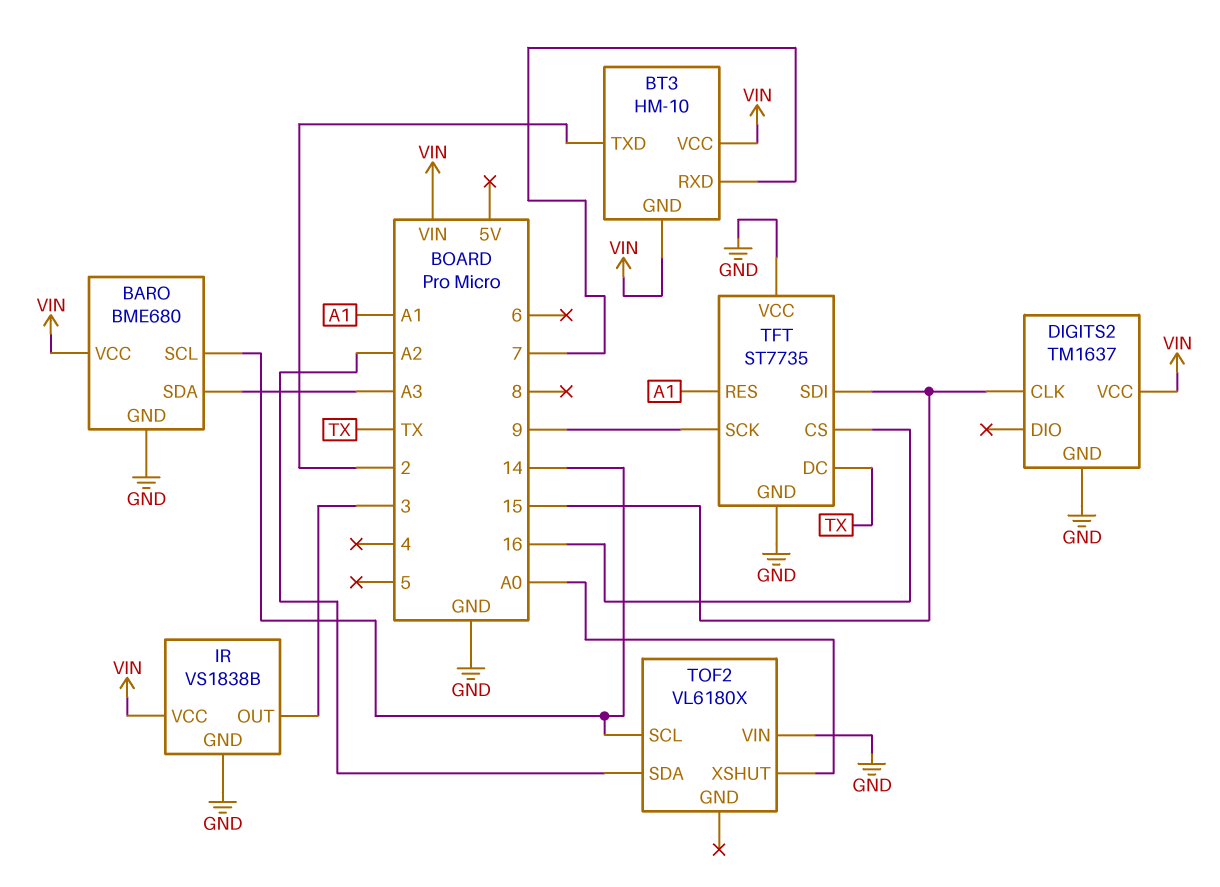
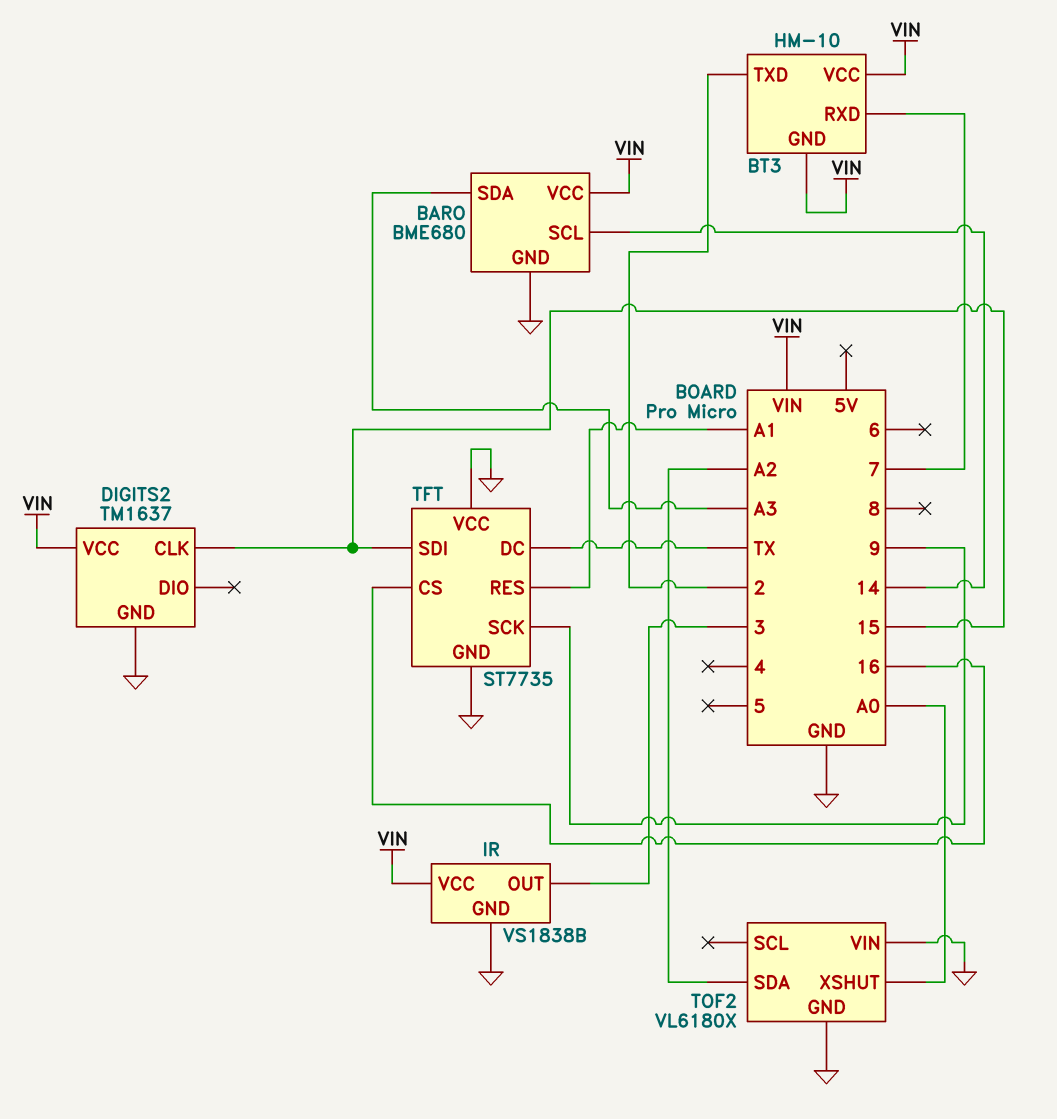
TOF2 pin GND: none -> GND
TOF2 pin SCL: 14 -> none

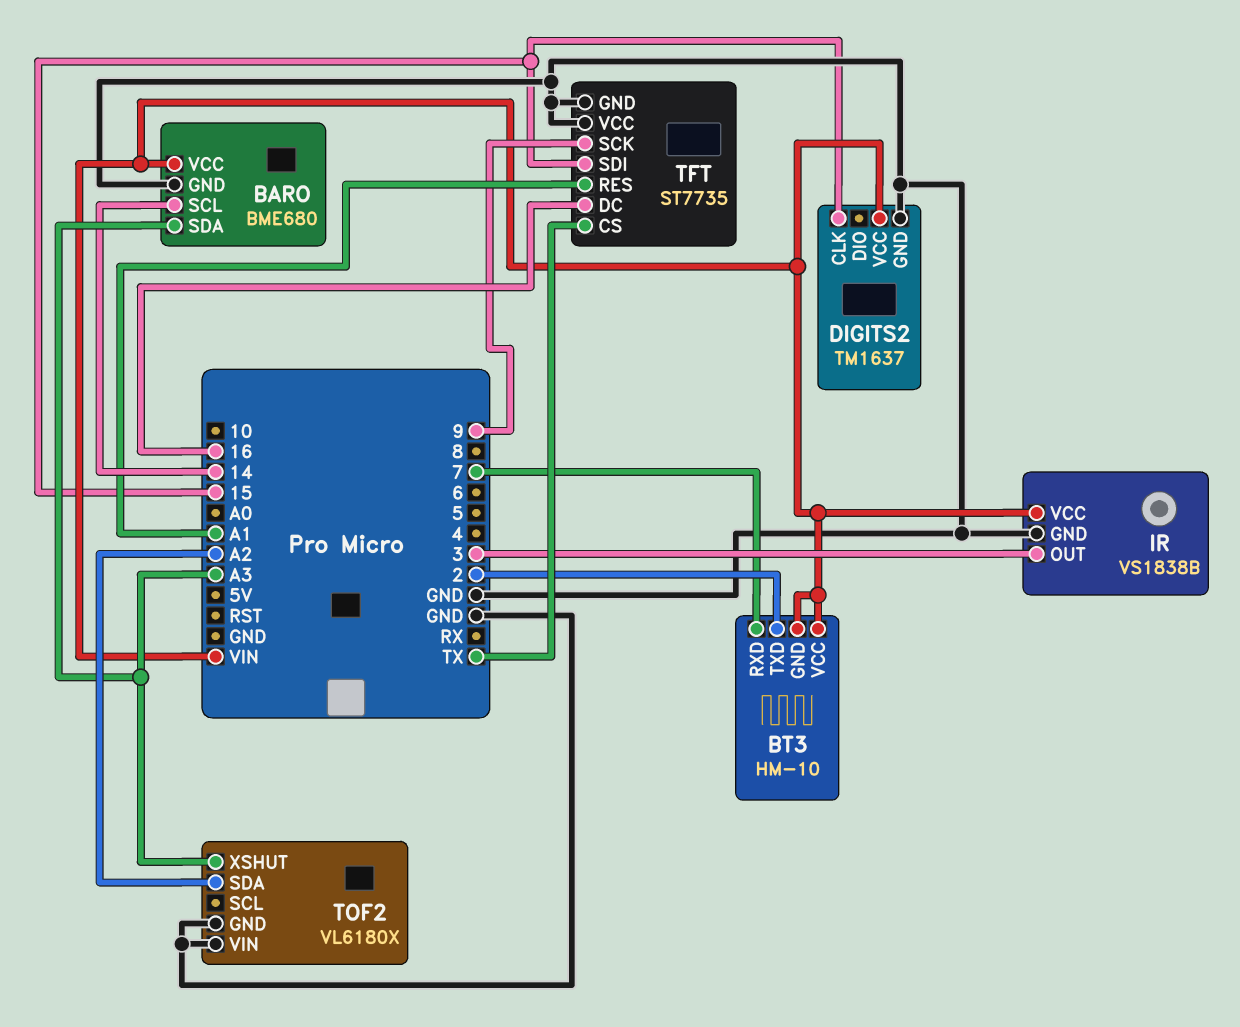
TFT pin CS: 16 -> TX
TFT pin DC: TX -> 16
TOF2 pin XSHUT: A0 -> A3

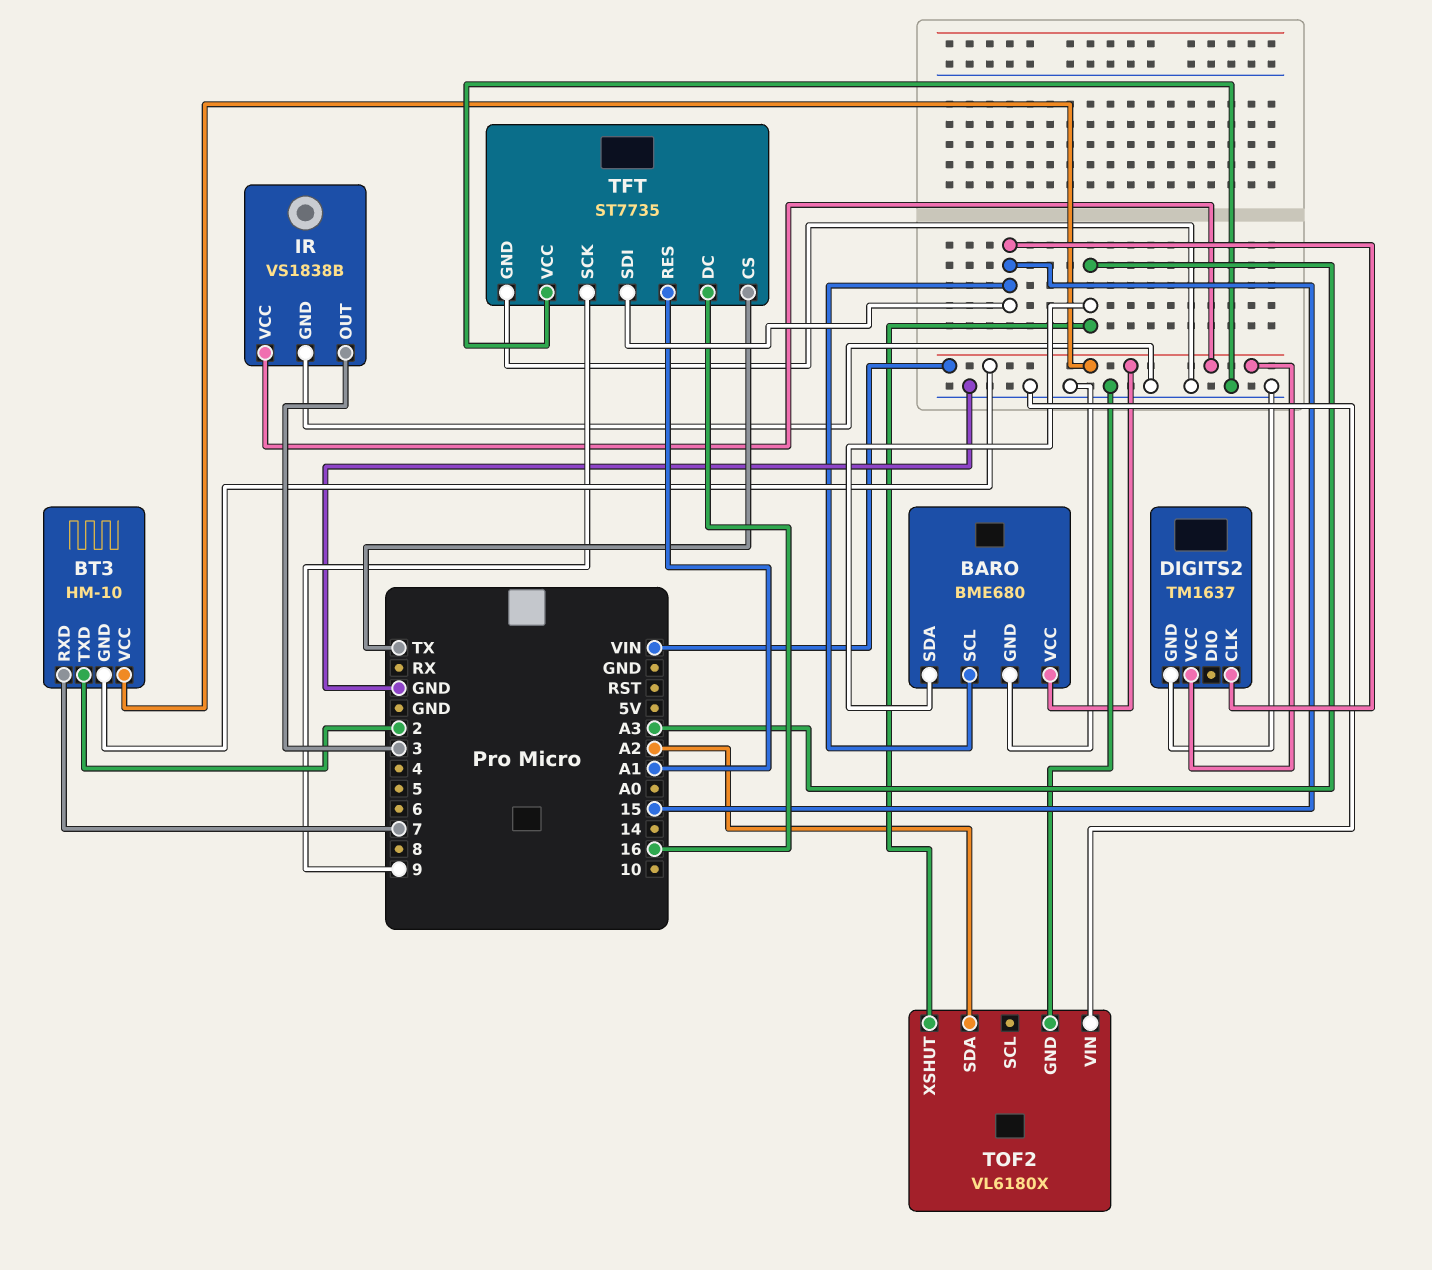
BARO pin SCL: 14 -> 15

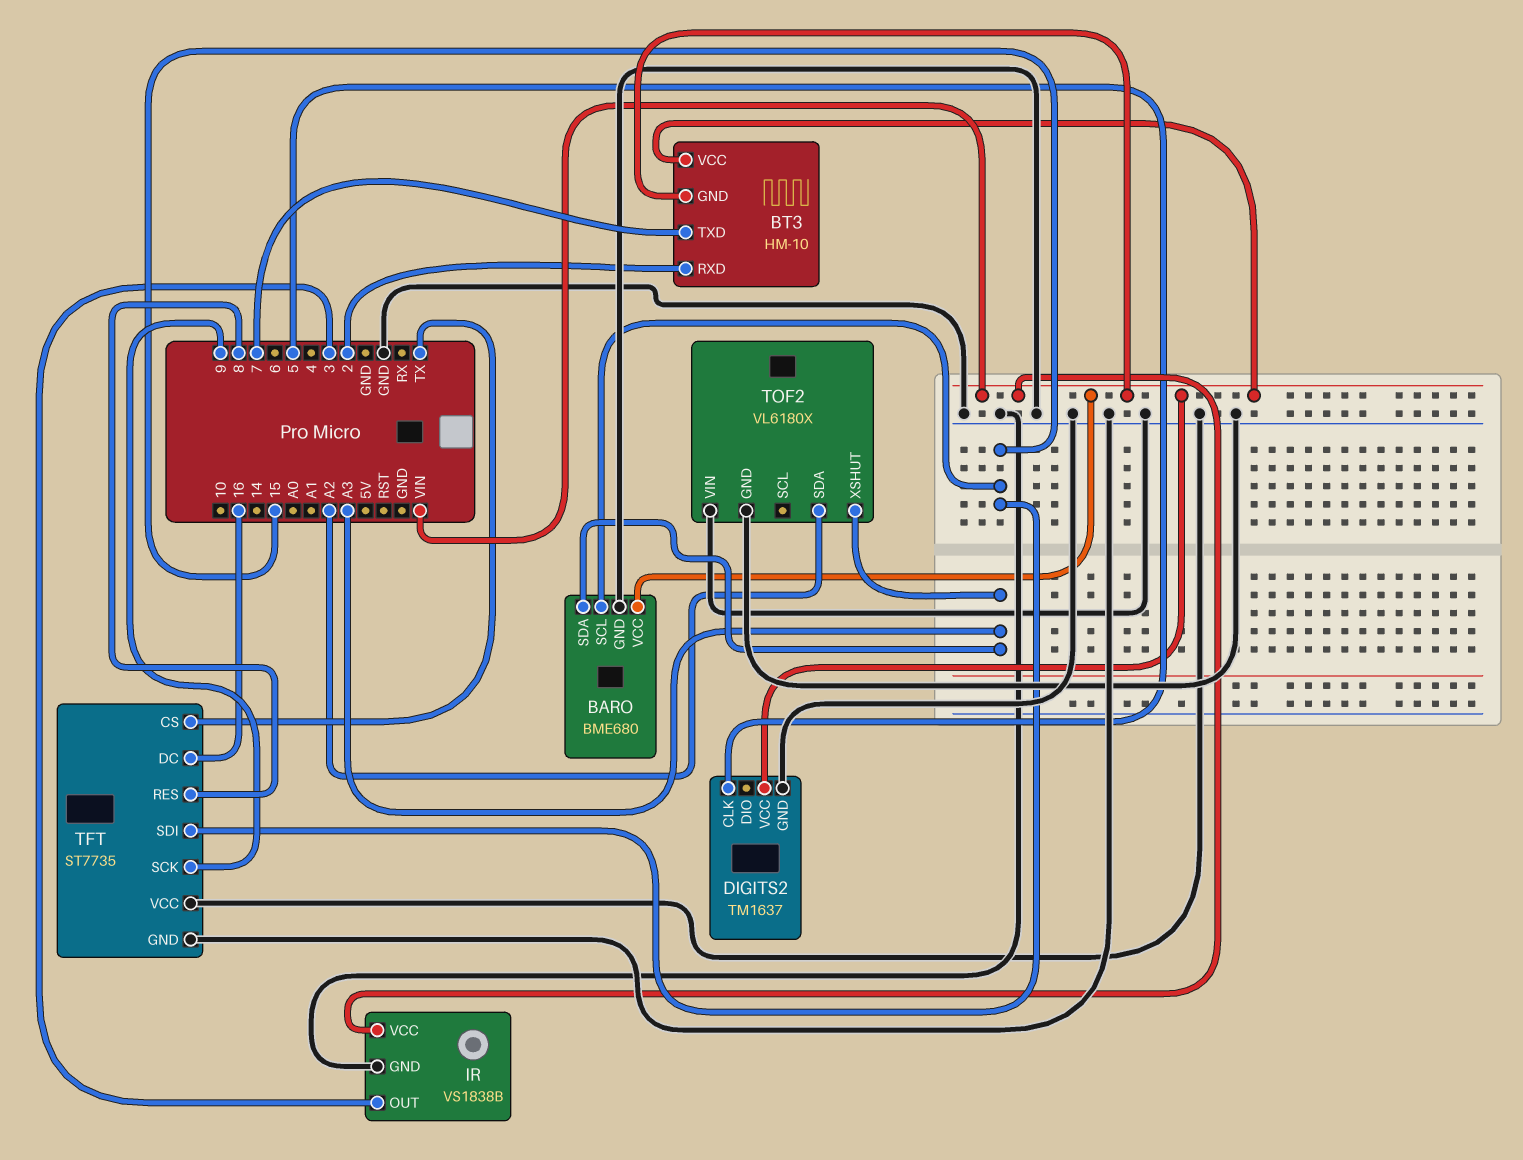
BT3 pin RXD: 7 -> 2
BT3 pin TXD: 2 -> 7
DIGITS2 pin CLK: 15 -> 5
TFT pin RES: A1 -> 8

